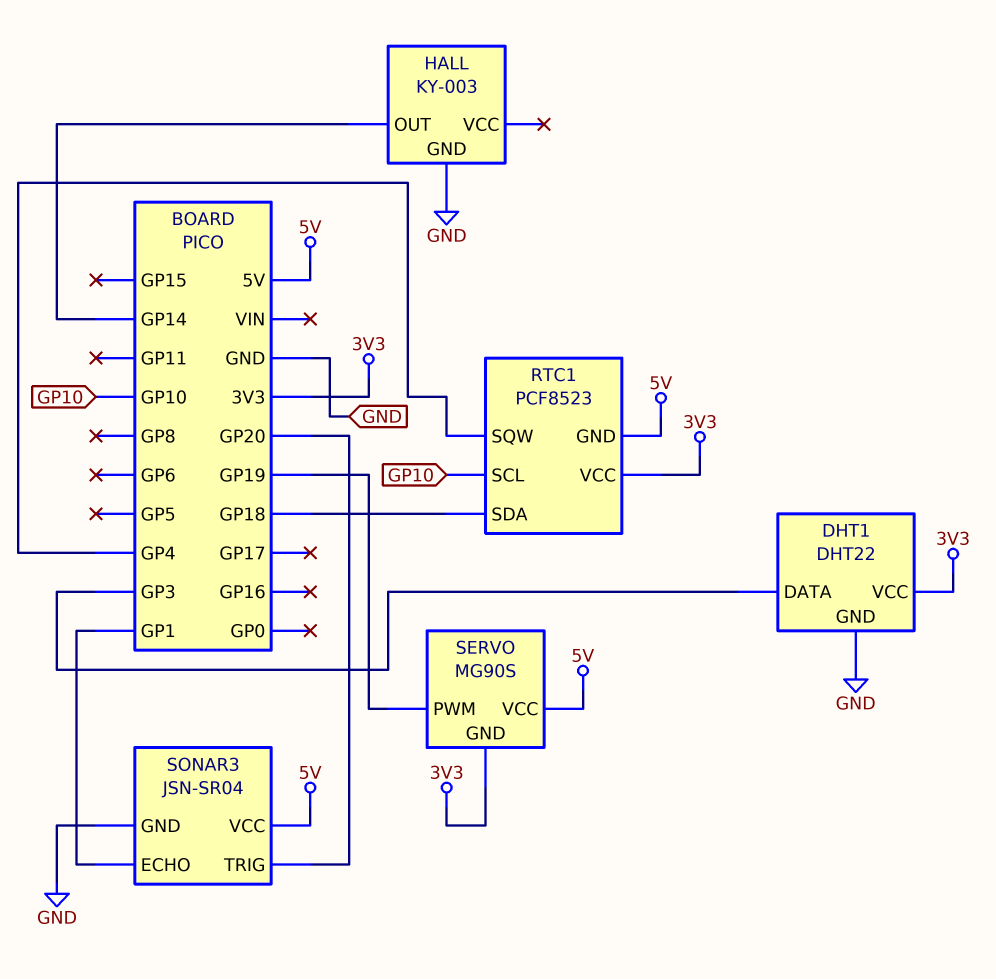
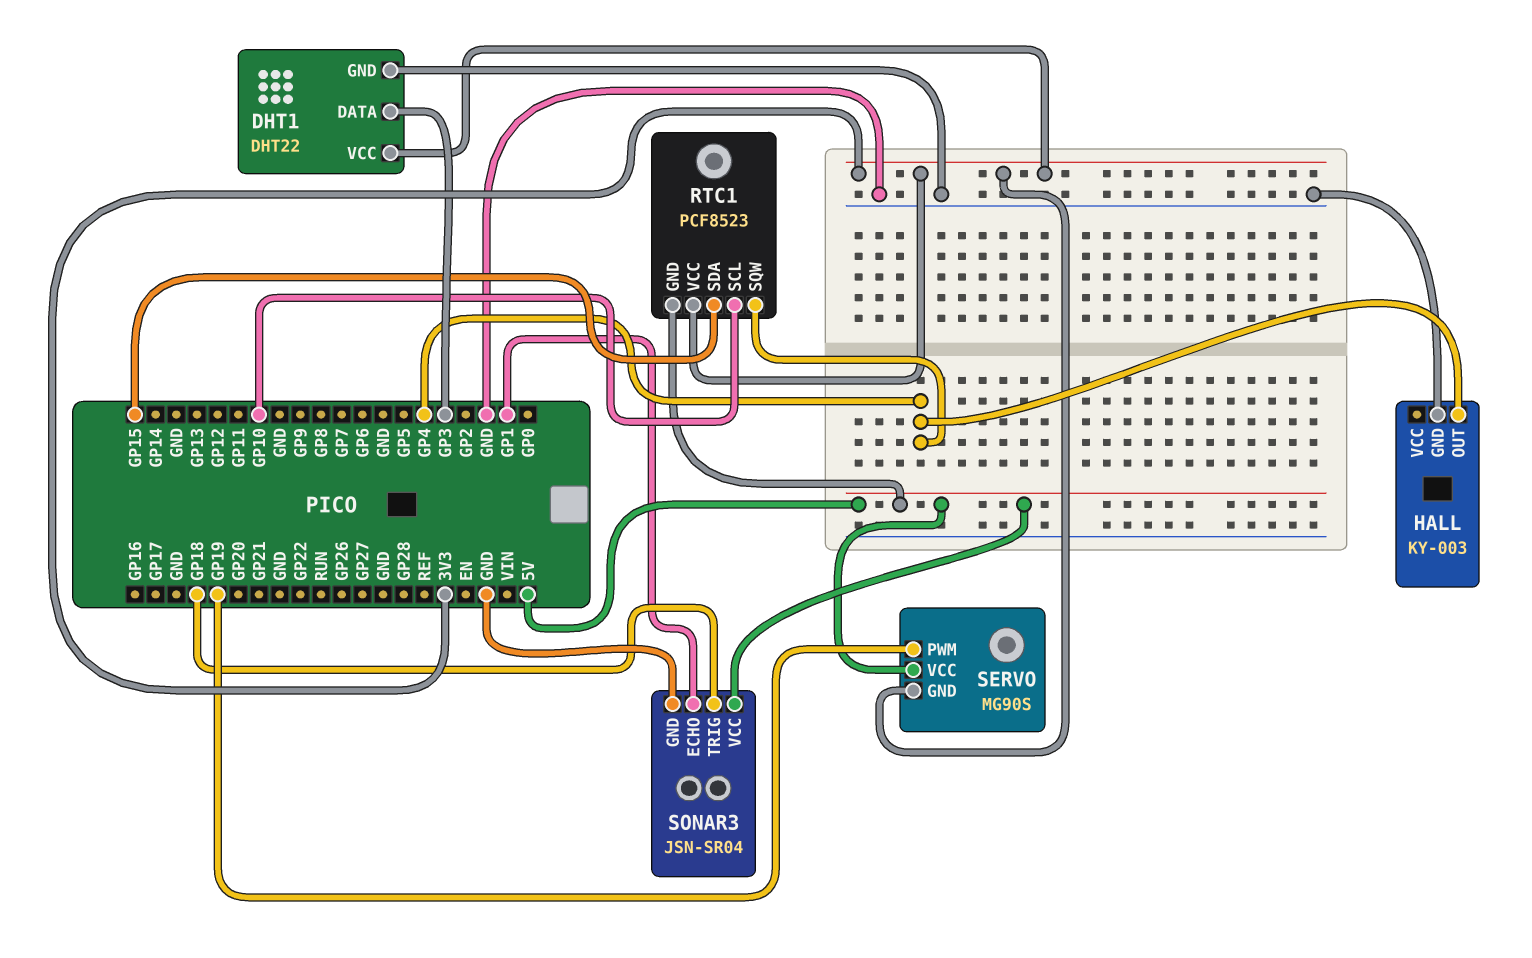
HALL pin OUT: GP14 -> GP4
RTC1 pin SDA: GP18 -> GP15
SONAR3 pin TRIG: GP20 -> GP18

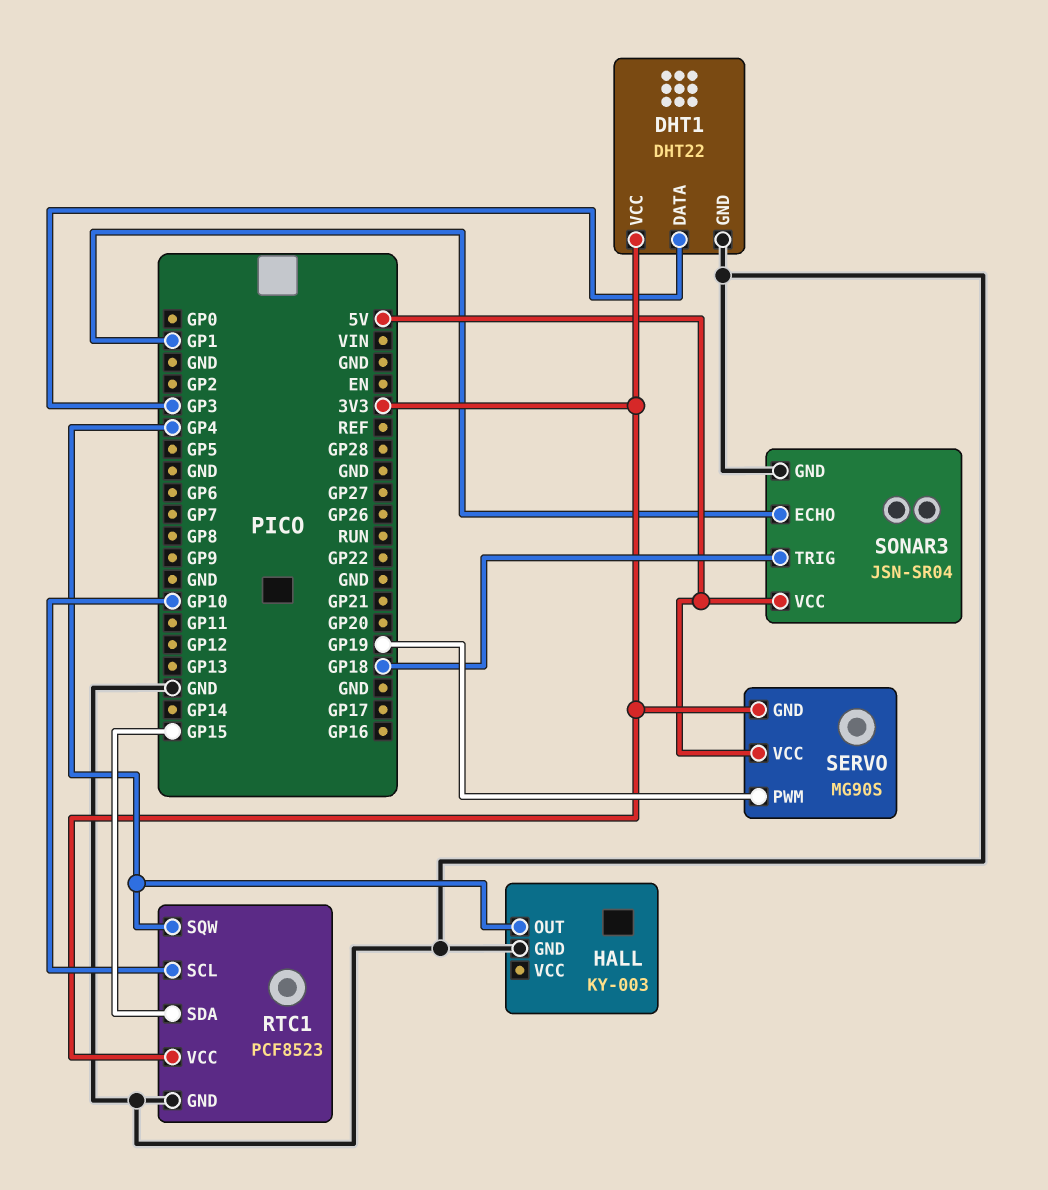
RTC1 pin GND: 5V -> GND

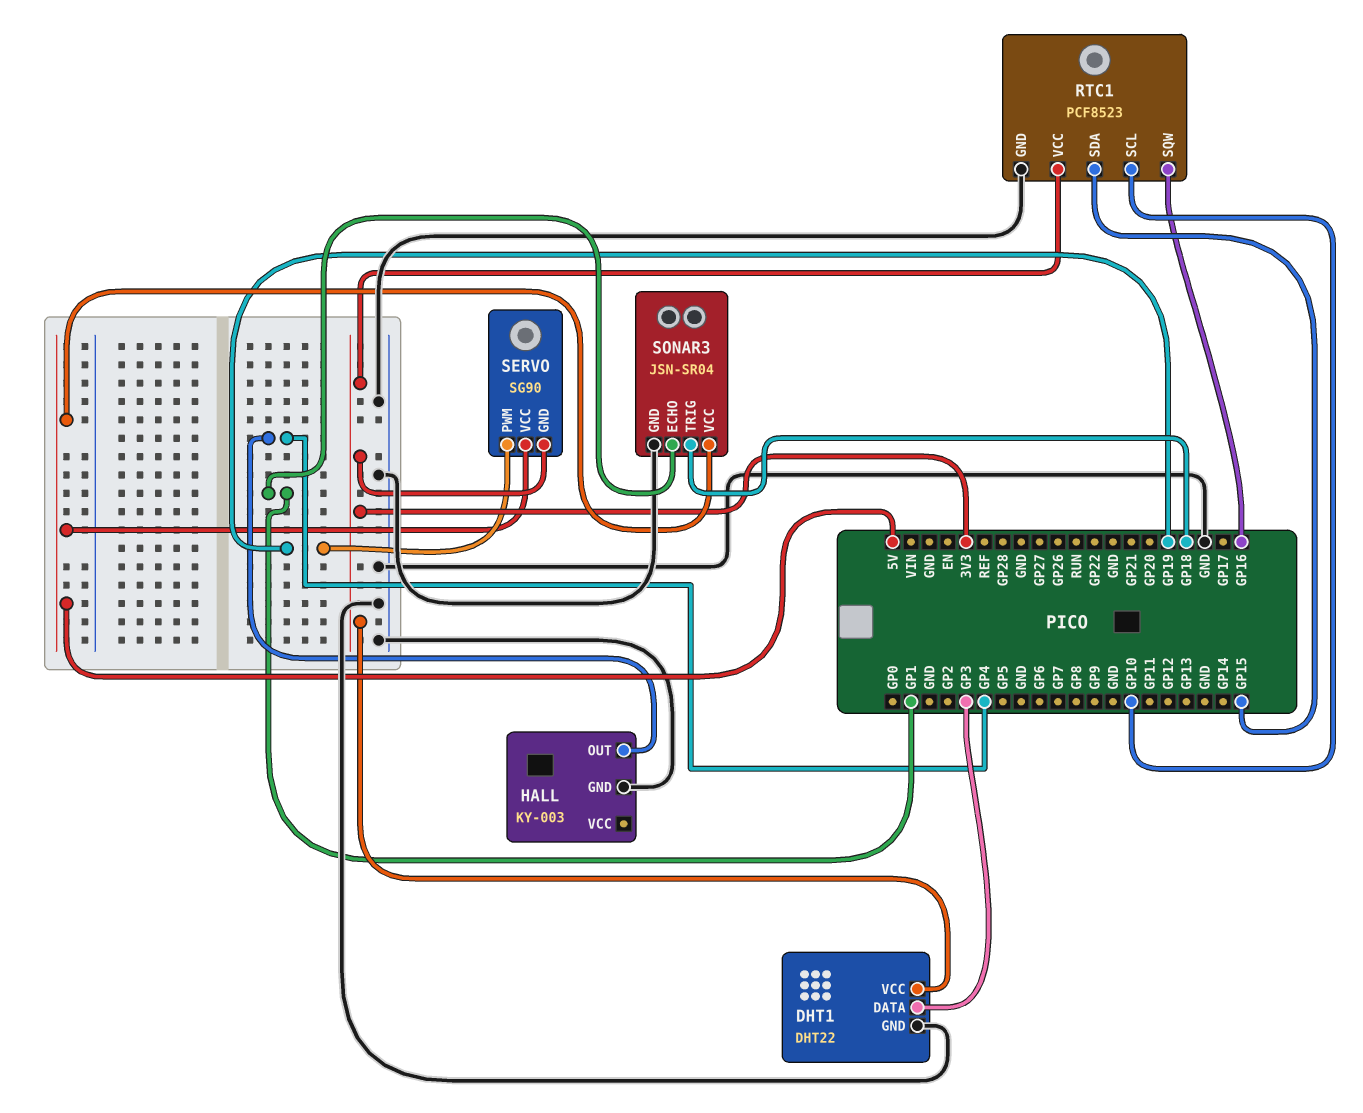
RTC1 pin SQW: GP4 -> GP16
SERVO: MG90S -> SG90

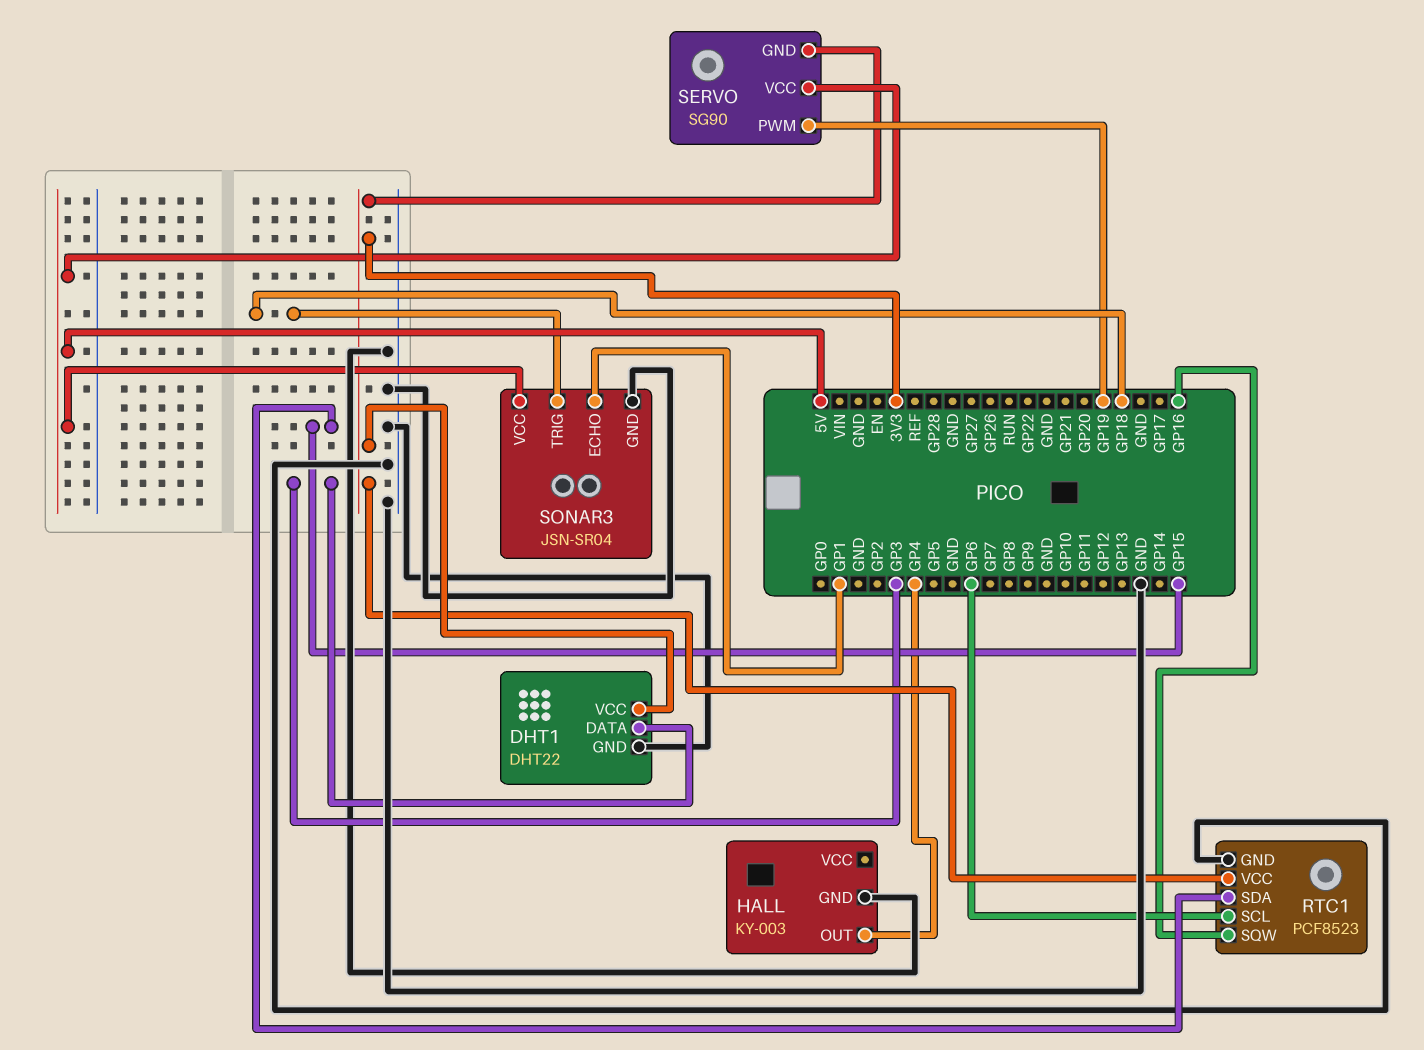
RTC1 pin SCL: GP10 -> GP6

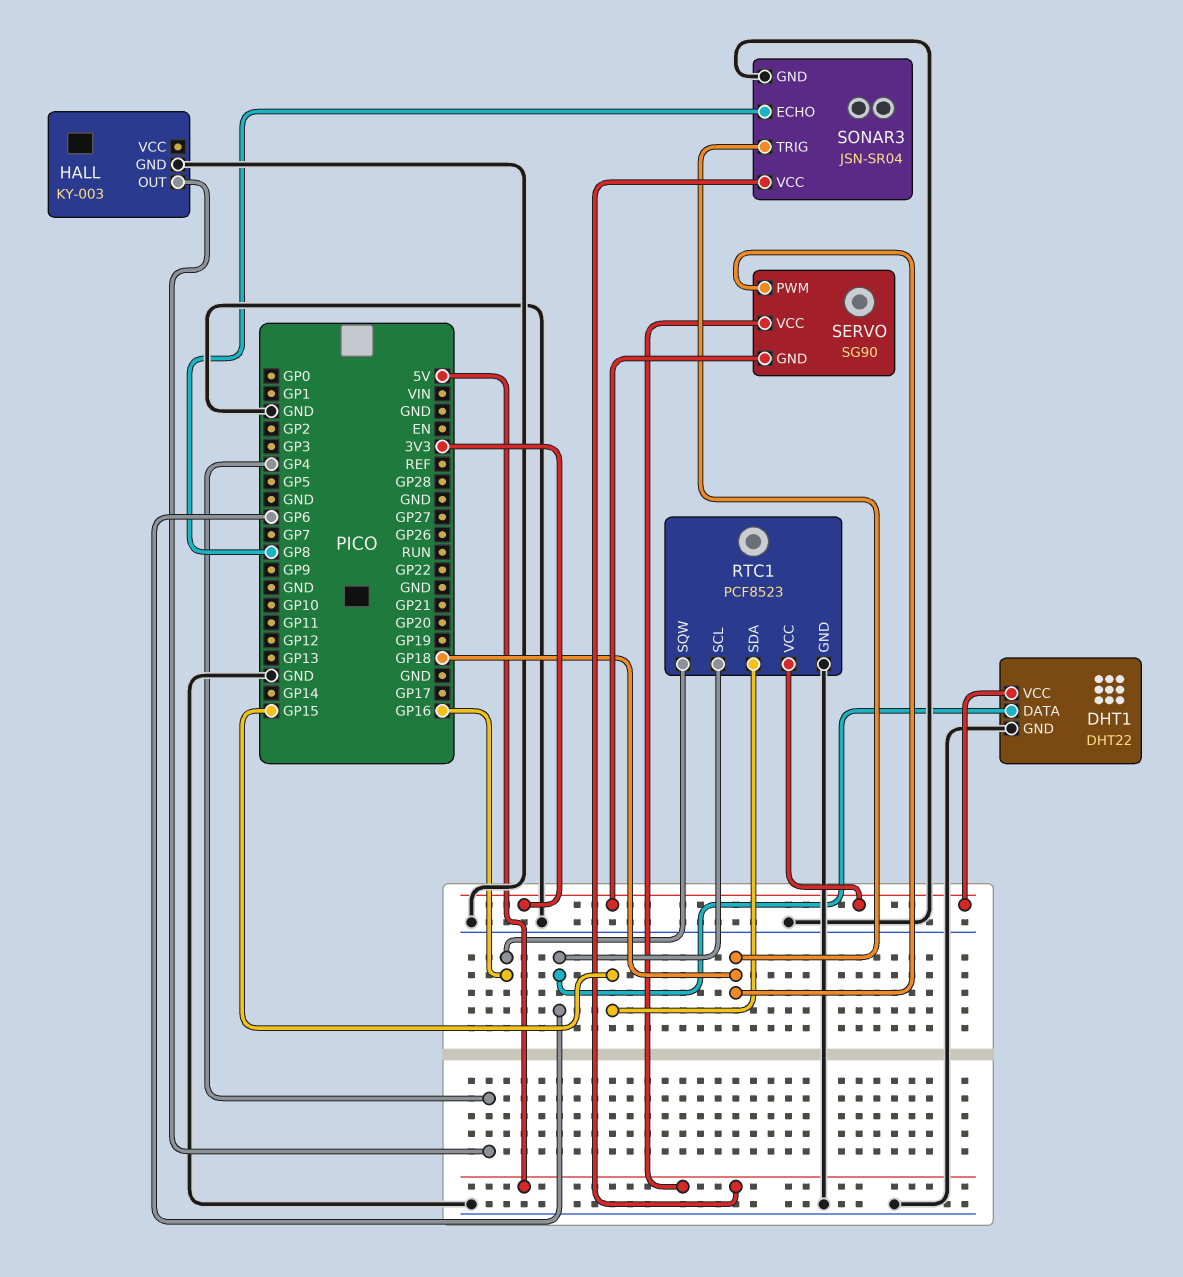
DHT1 pin DATA: GP3 -> GP6
SERVO pin PWM: GP19 -> GP18
SONAR3 pin ECHO: GP1 -> GP8

